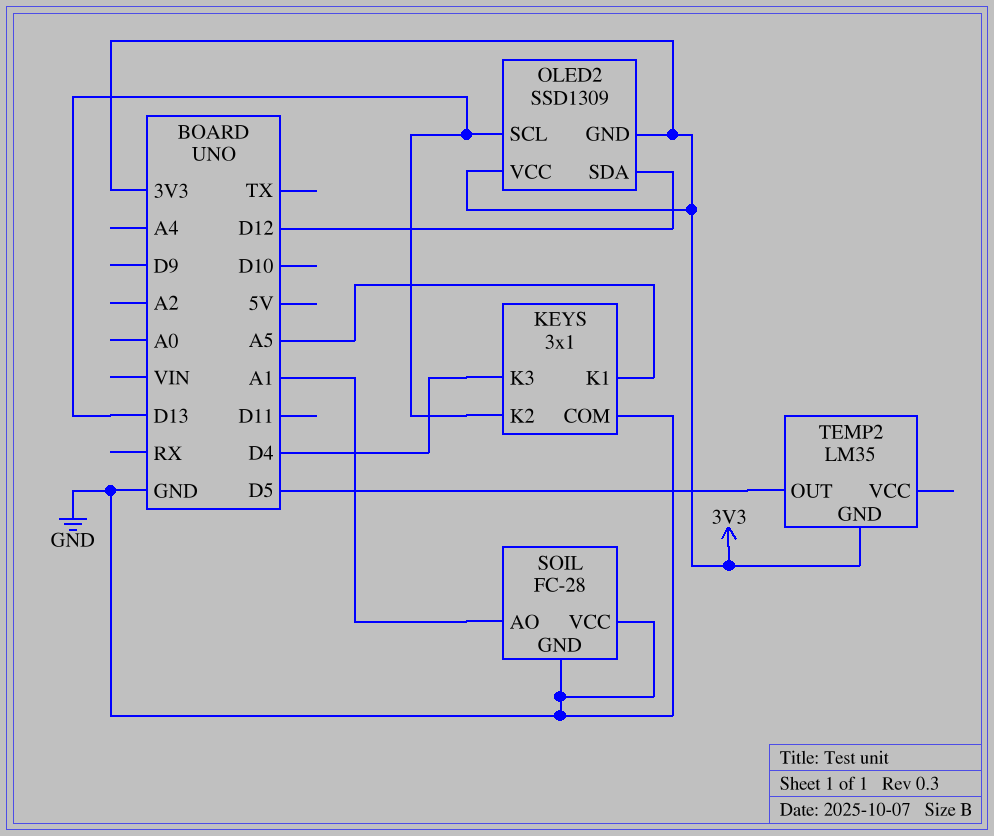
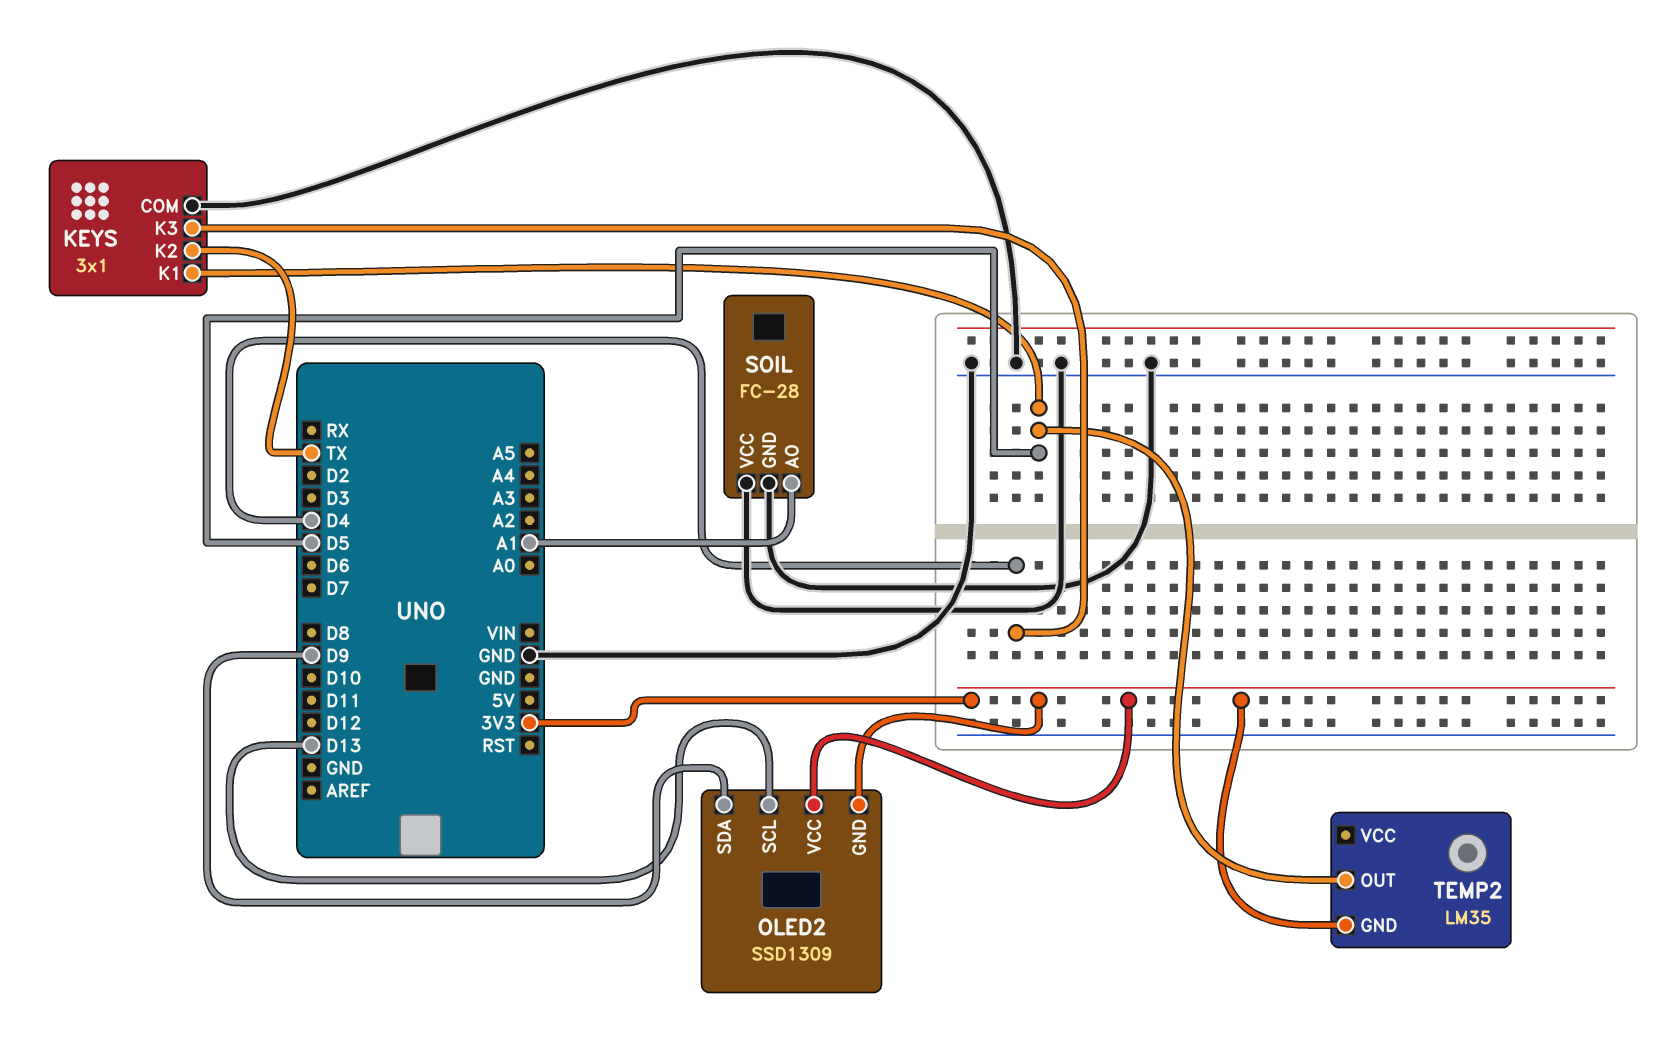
KEYS pin K1: A5 -> D5
KEYS pin K2: D13 -> TX
OLED2 pin SDA: D12 -> D9

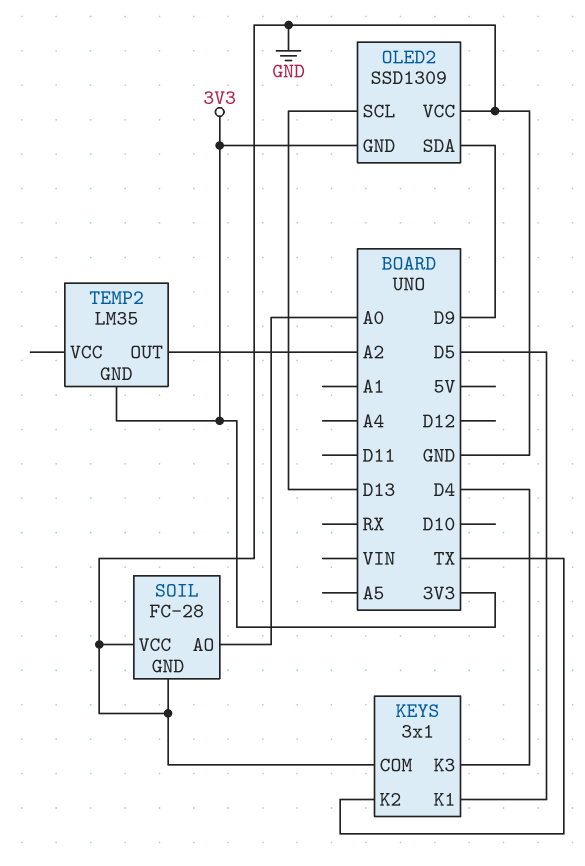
OLED2 pin VCC: 3V3 -> GND
SOIL pin AO: A1 -> A0
TEMP2 pin OUT: D5 -> A2

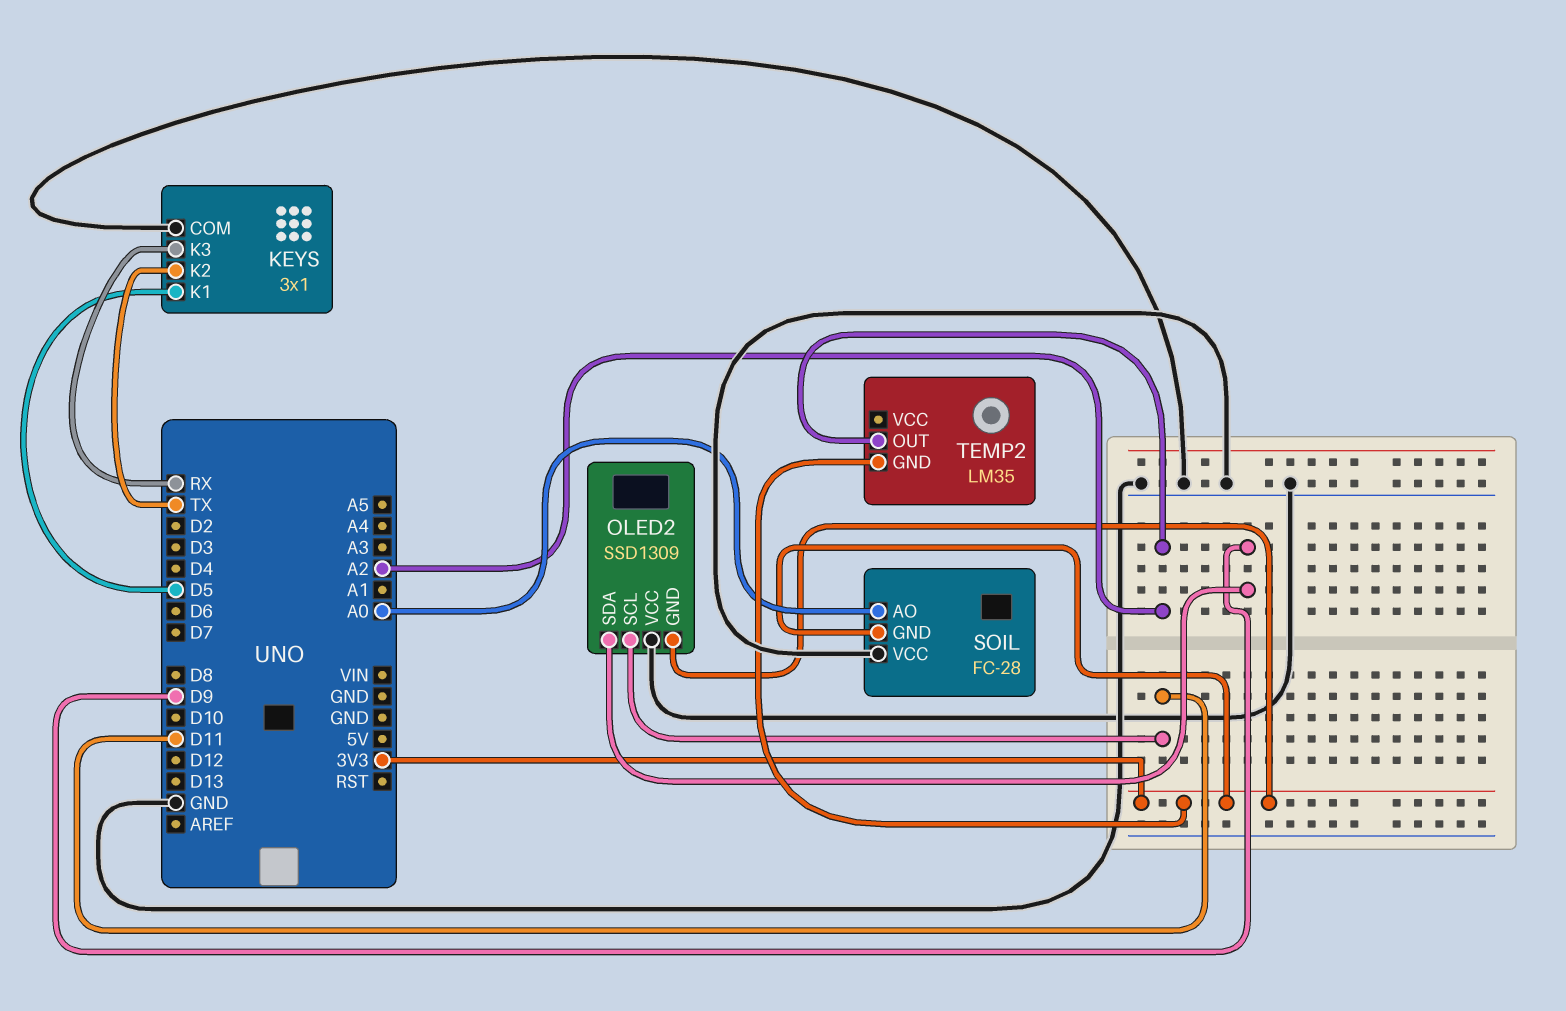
KEYS pin K3: D4 -> RX
OLED2 pin SCL: D13 -> D11
SOIL pin GND: GND -> 3V3

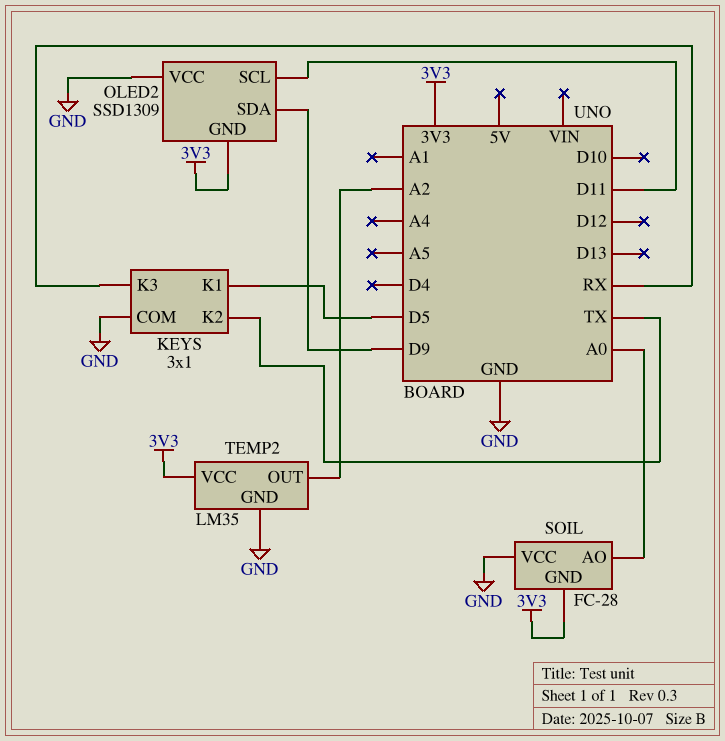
TEMP2 pin GND: 3V3 -> GND
TEMP2 pin VCC: none -> 3V3

